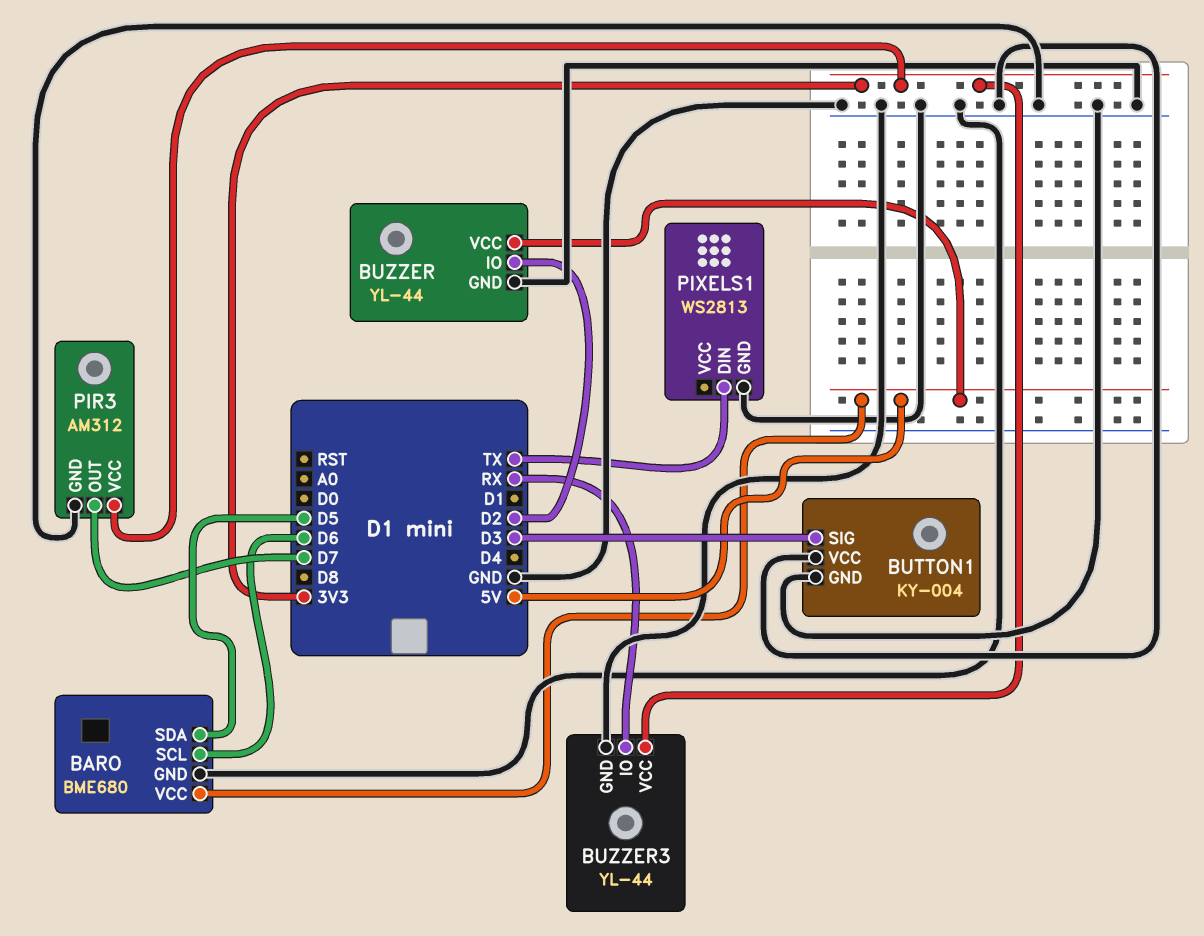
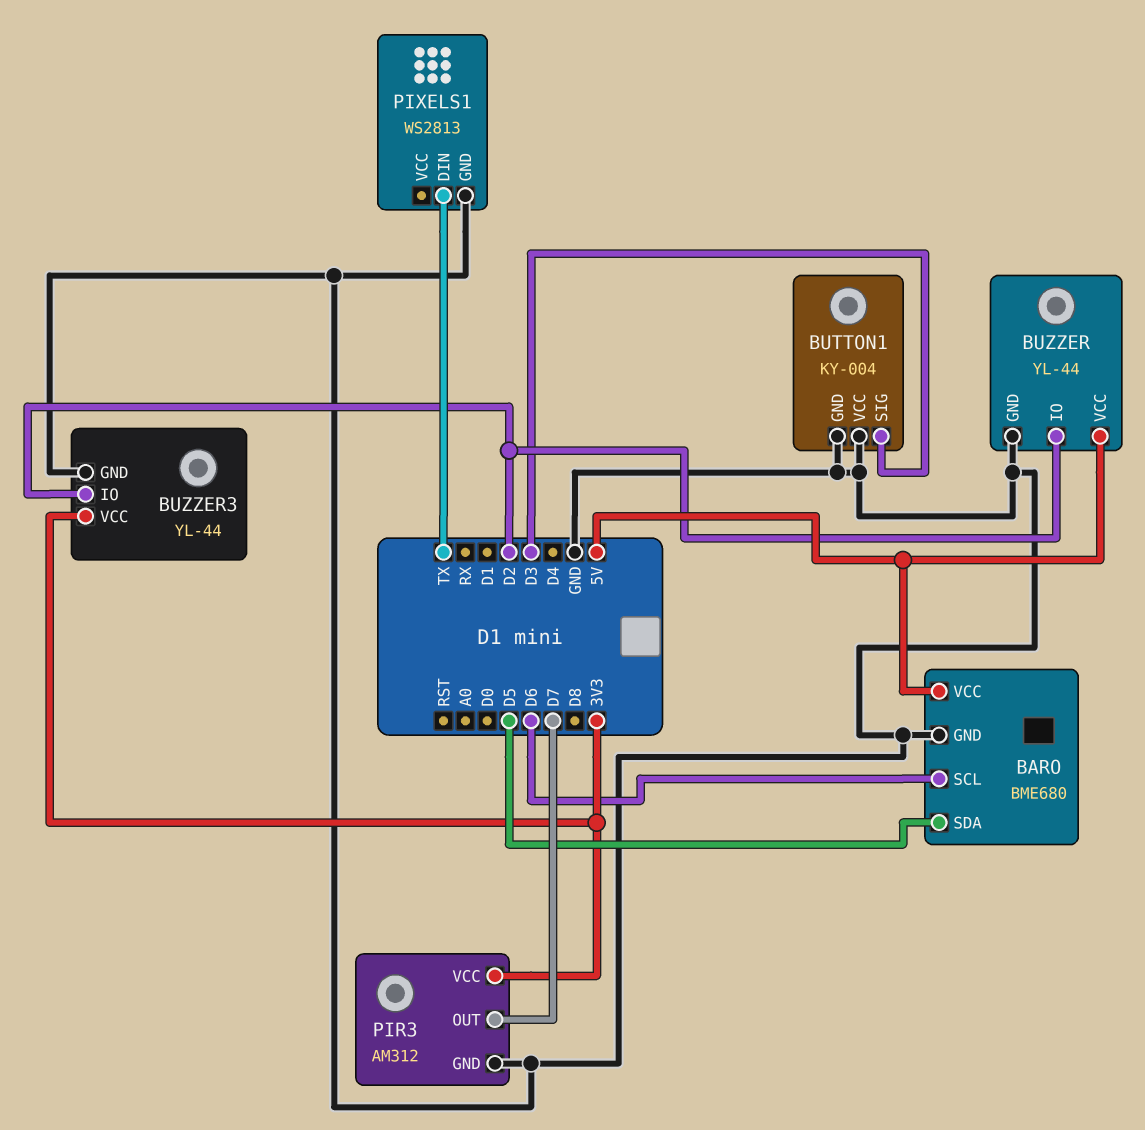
BUZZER3 pin IO: RX -> D2

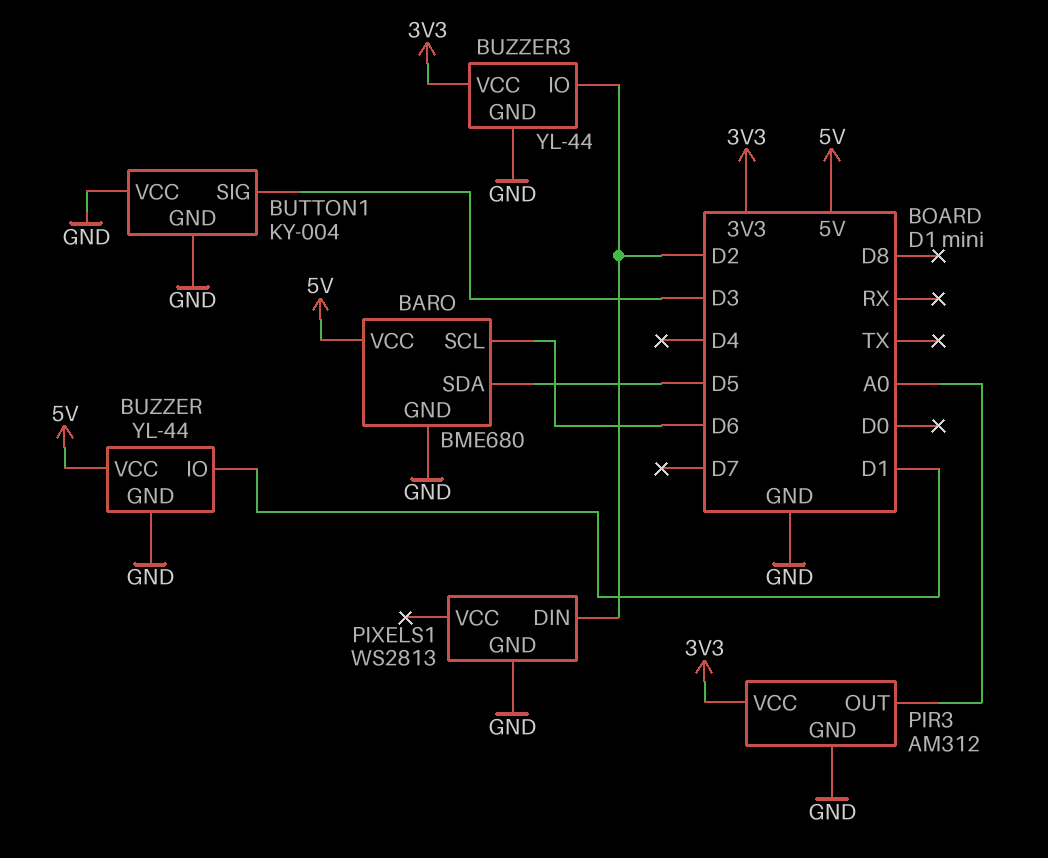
BUZZER pin IO: D2 -> D1
PIR3 pin OUT: D7 -> A0
PIXELS1 pin DIN: TX -> D2

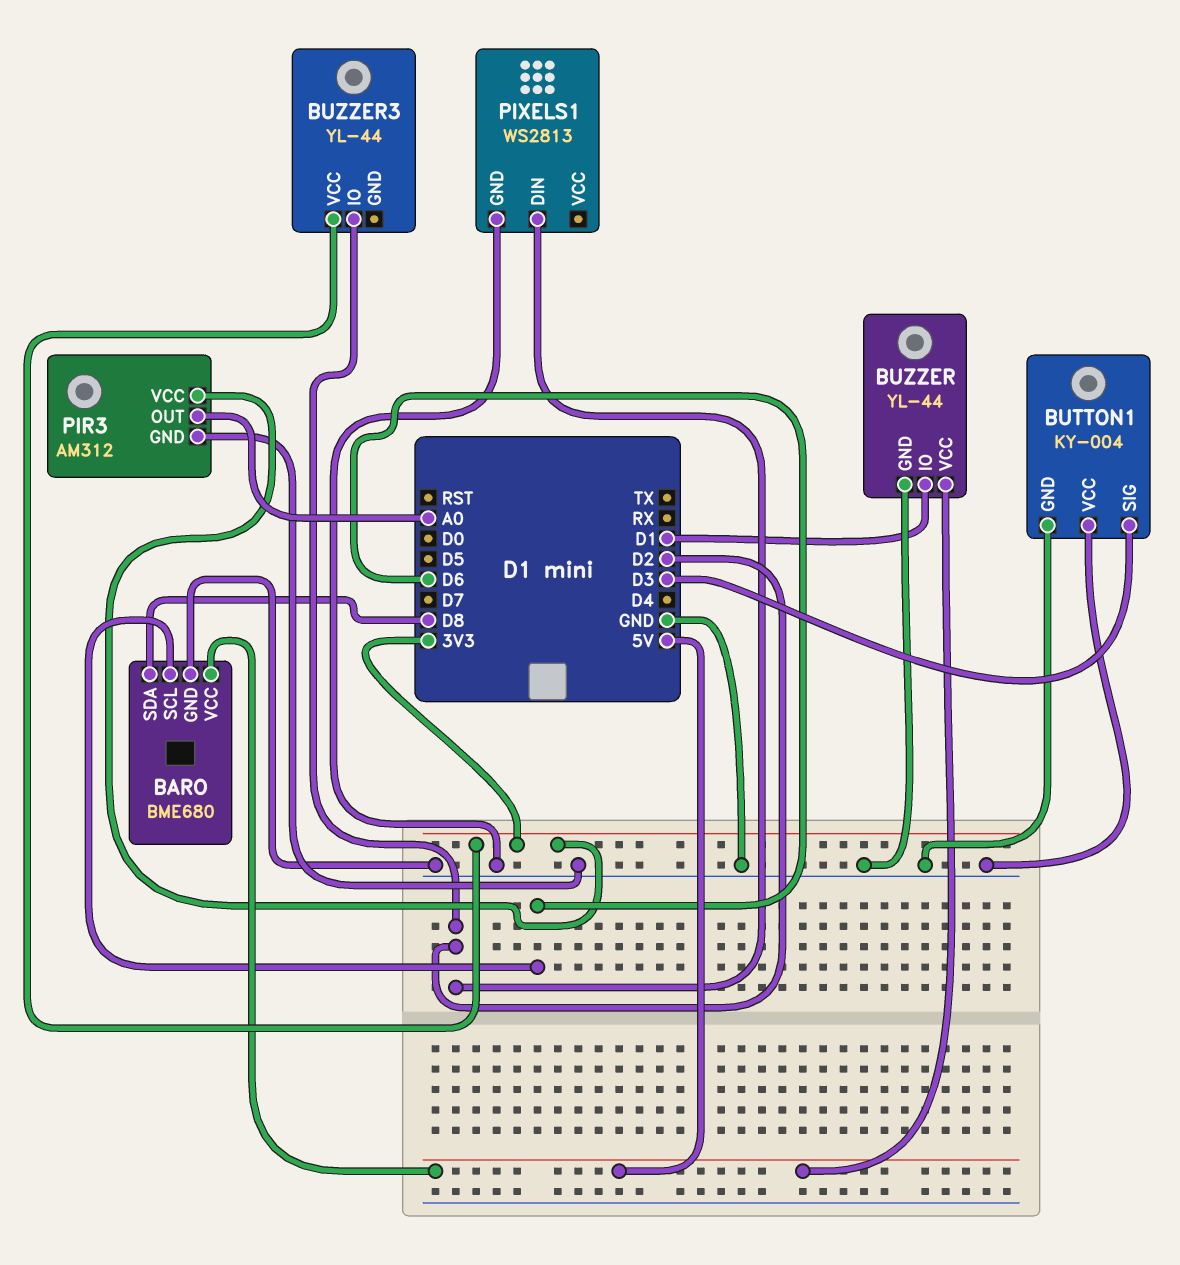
BARO pin SDA: D5 -> D8
BUZZER3 pin GND: GND -> none

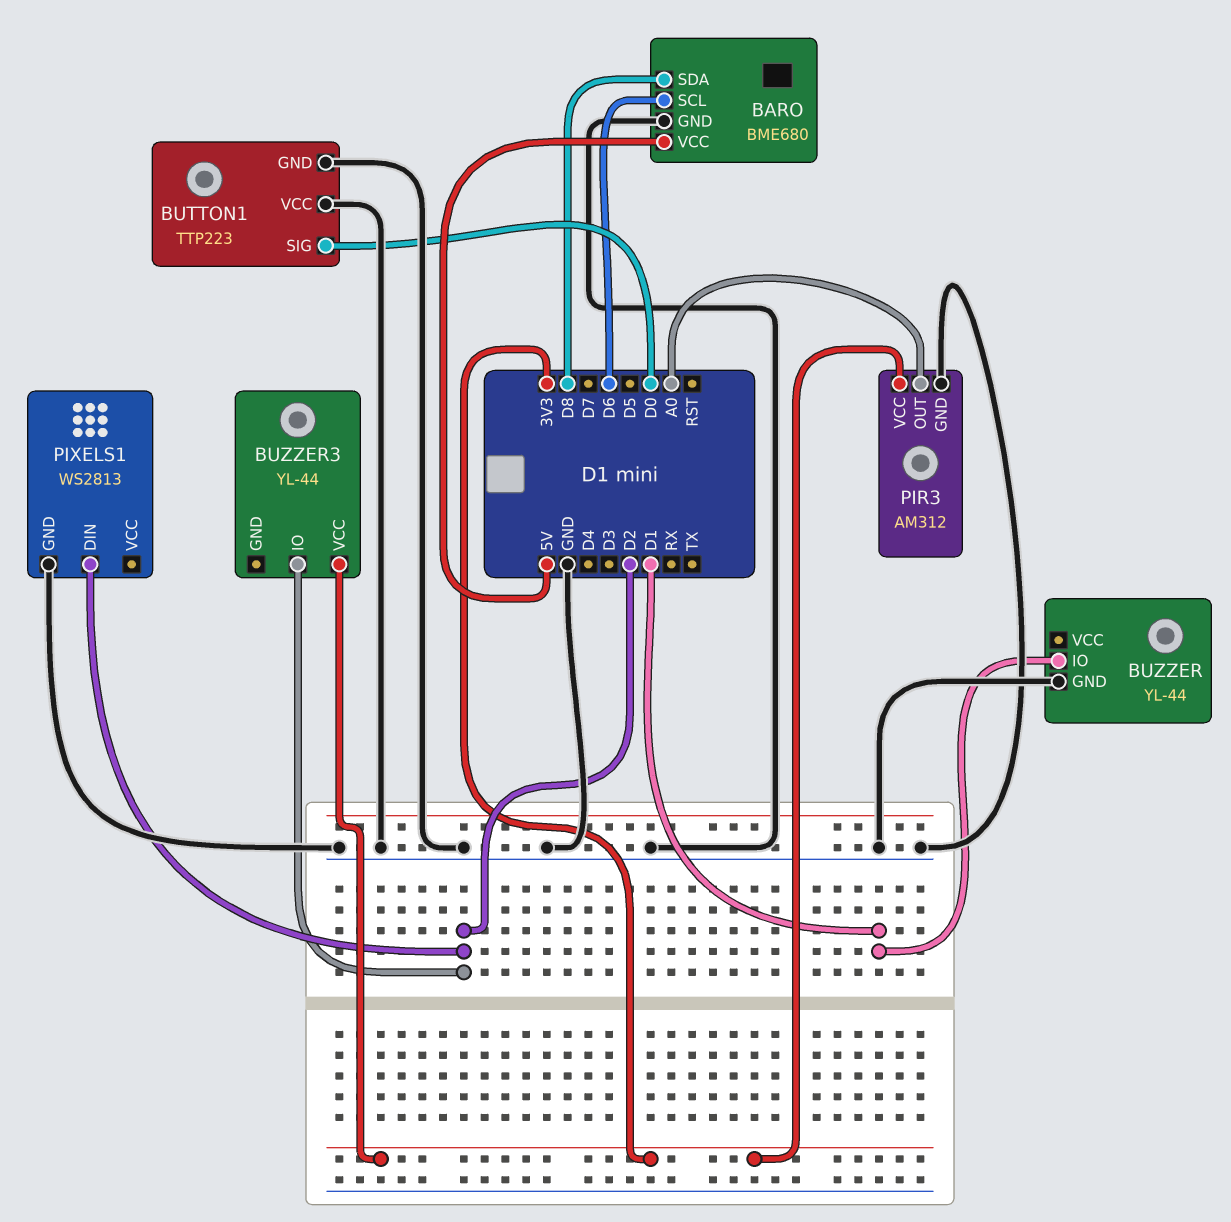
BUTTON1: KY-004 -> TTP223
BUTTON1 pin SIG: D3 -> D0
BUZZER pin VCC: 5V -> none

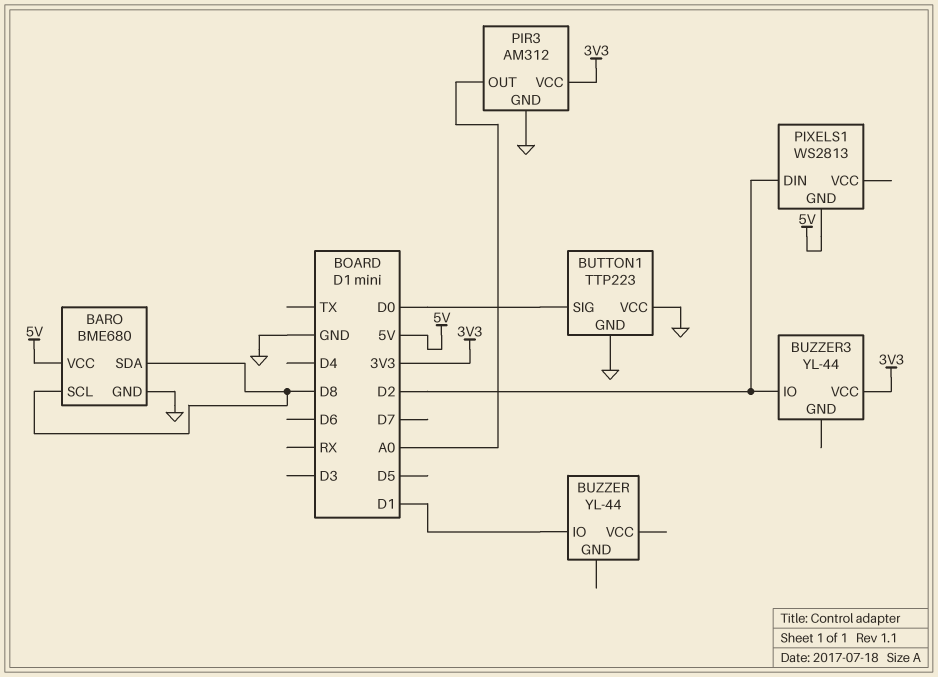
BARO pin SCL: D6 -> D8
BUZZER pin GND: GND -> none
PIXELS1 pin GND: GND -> 5V

